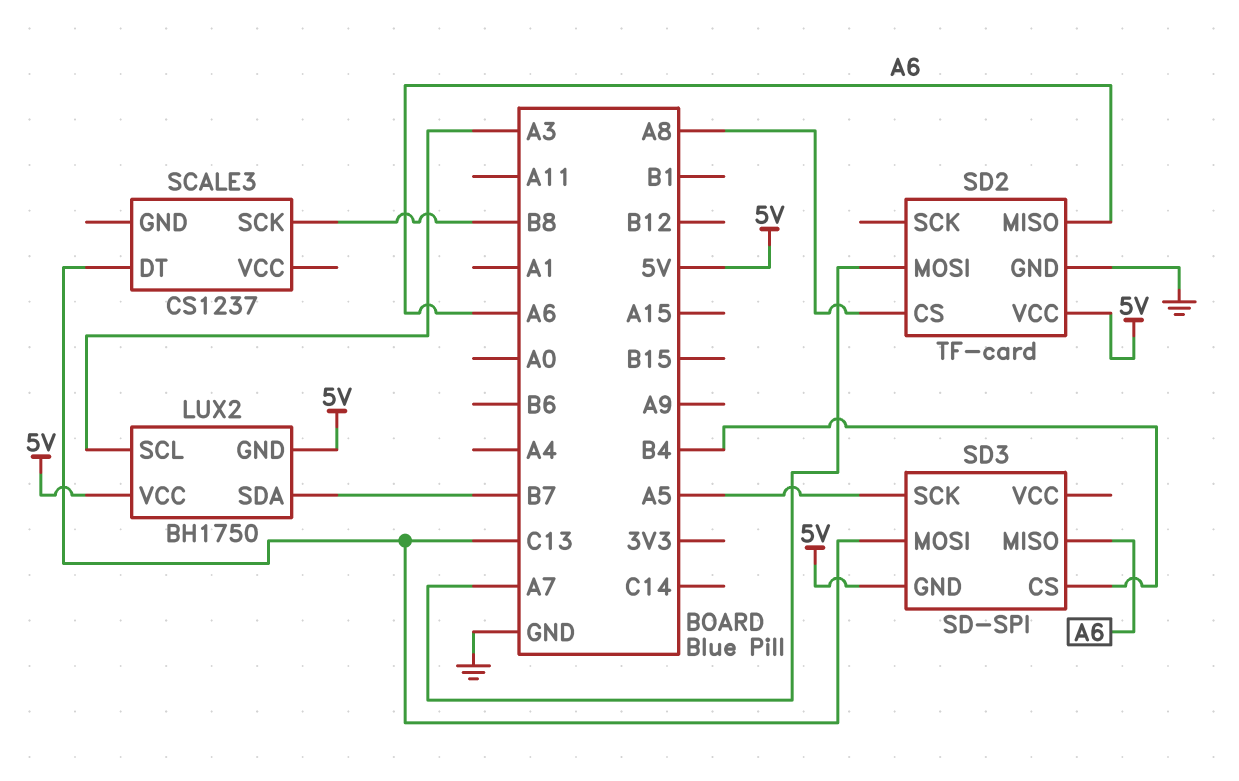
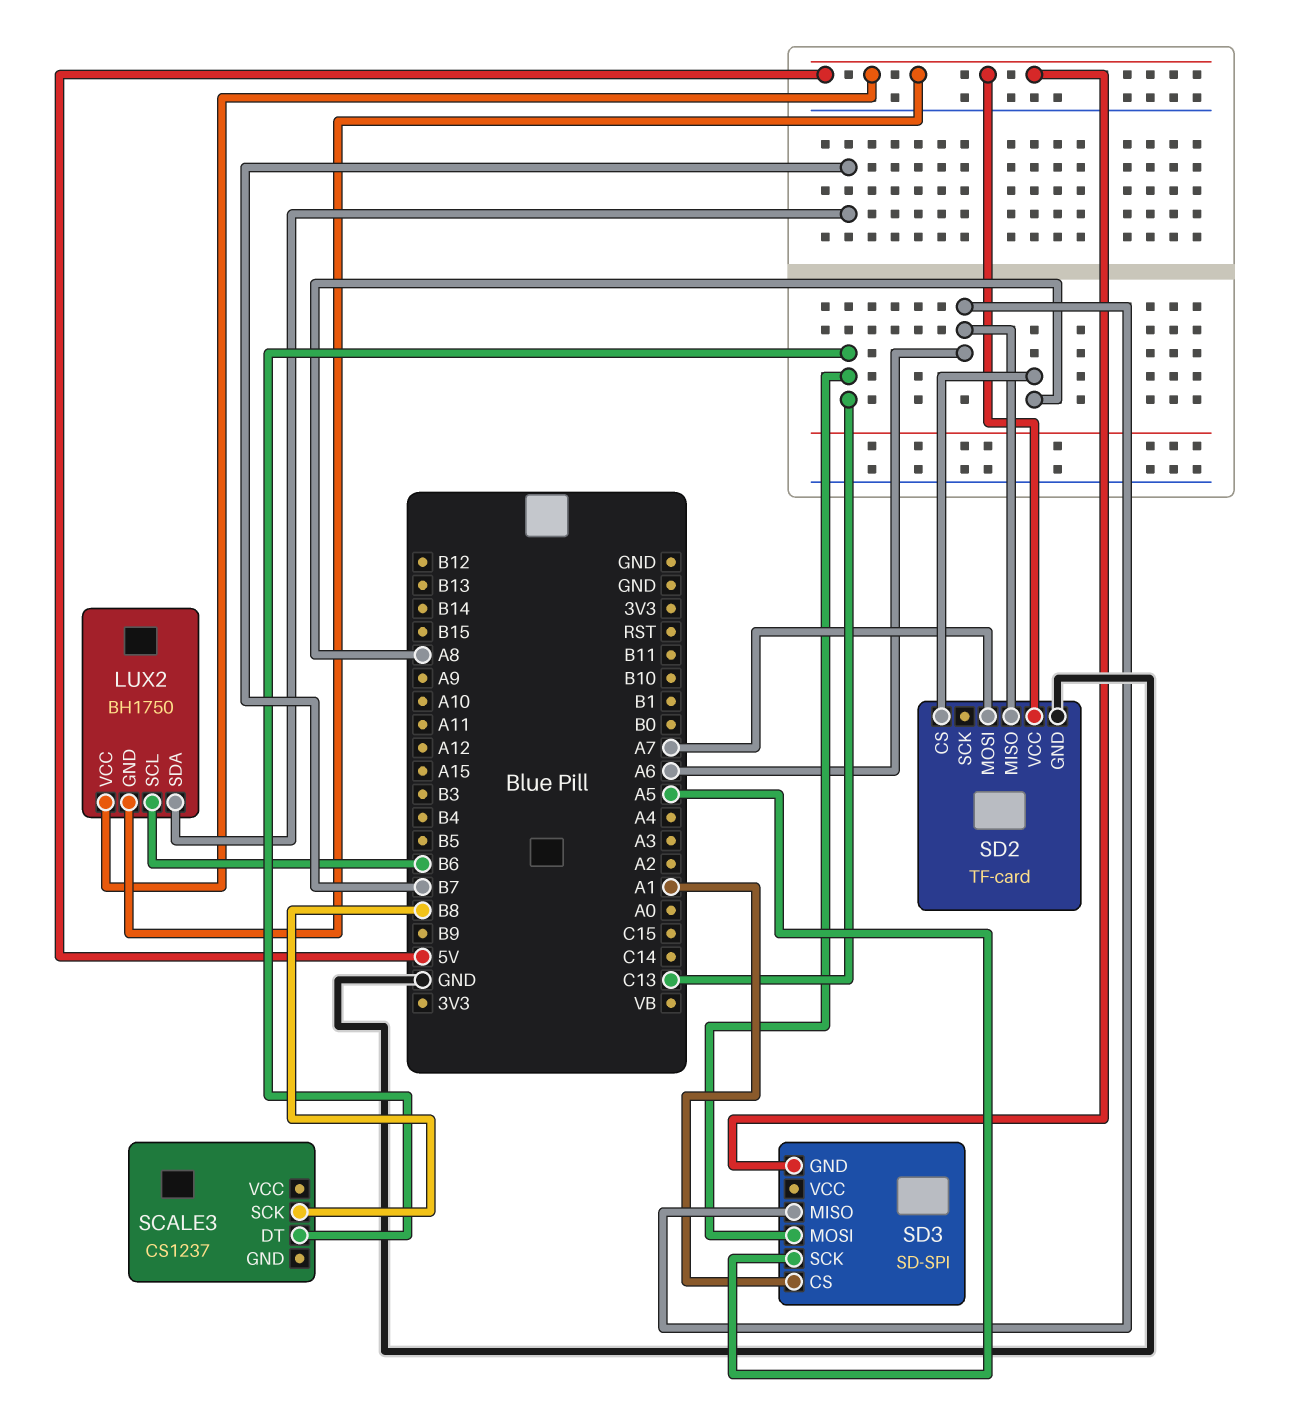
LUX2 pin SCL: A3 -> B6
SD3 pin CS: B4 -> A1

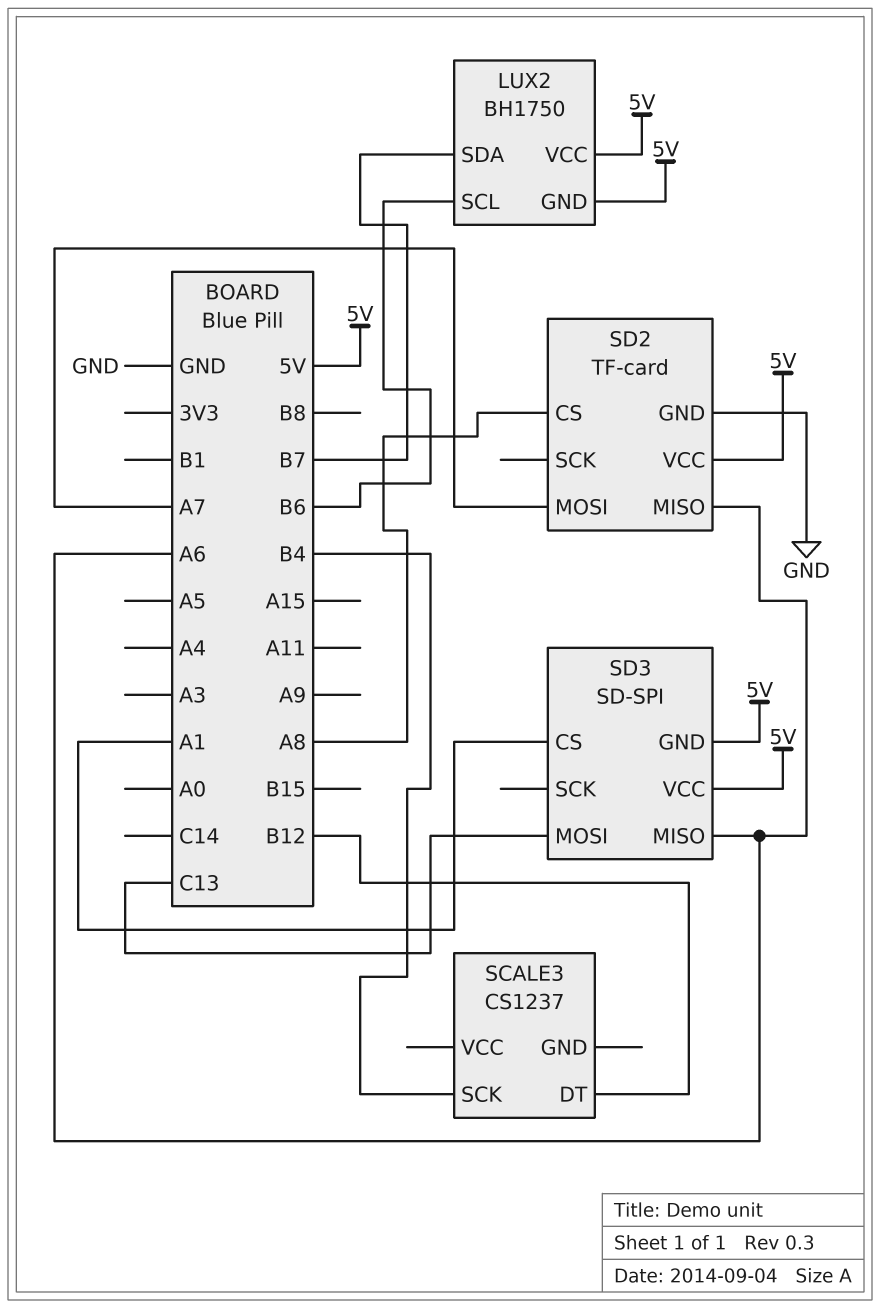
SCALE3 pin DT: C13 -> B12
SCALE3 pin SCK: B8 -> B4
SD3 pin SCK: A5 -> none
SD3 pin VCC: none -> 5V

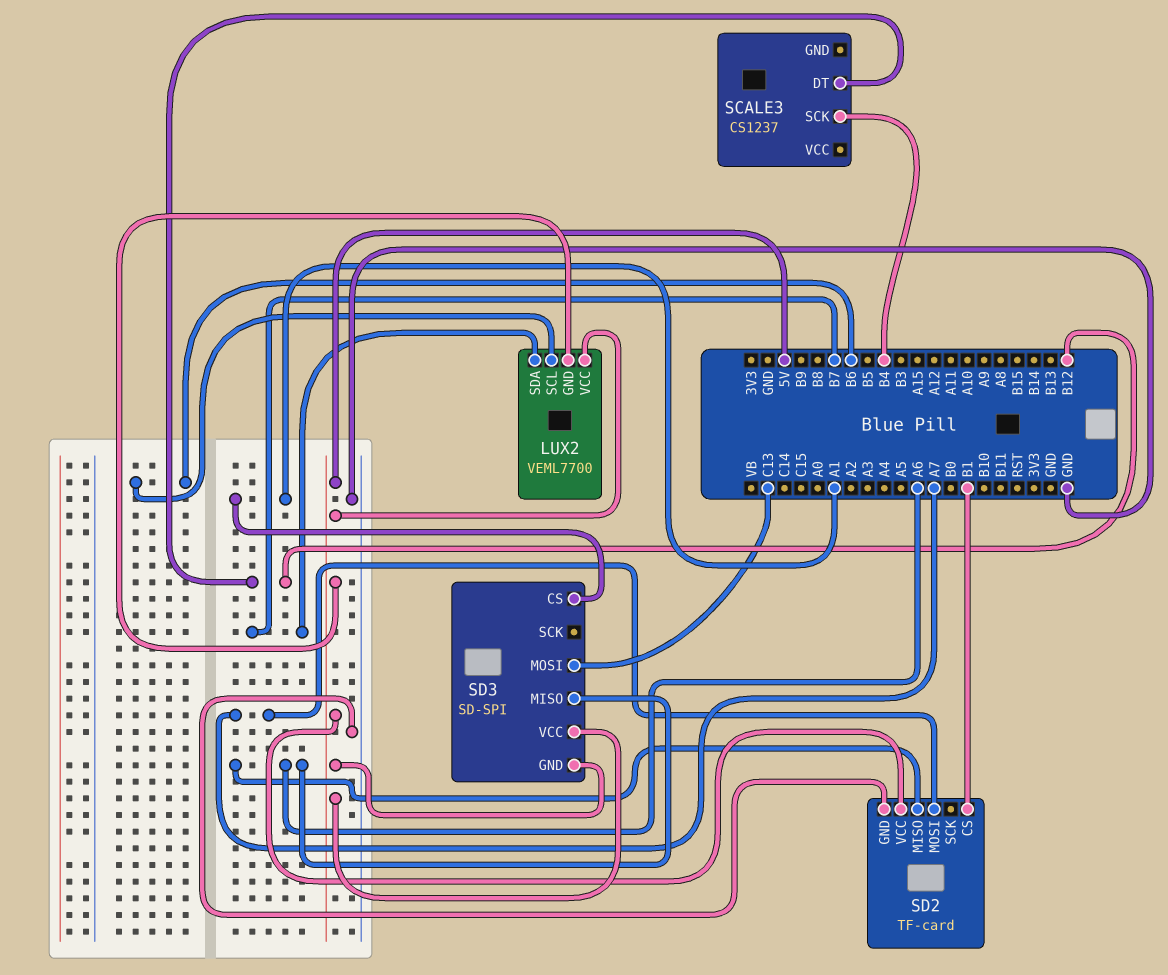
LUX2: BH1750 -> VEML7700
SD2 pin CS: A8 -> B1

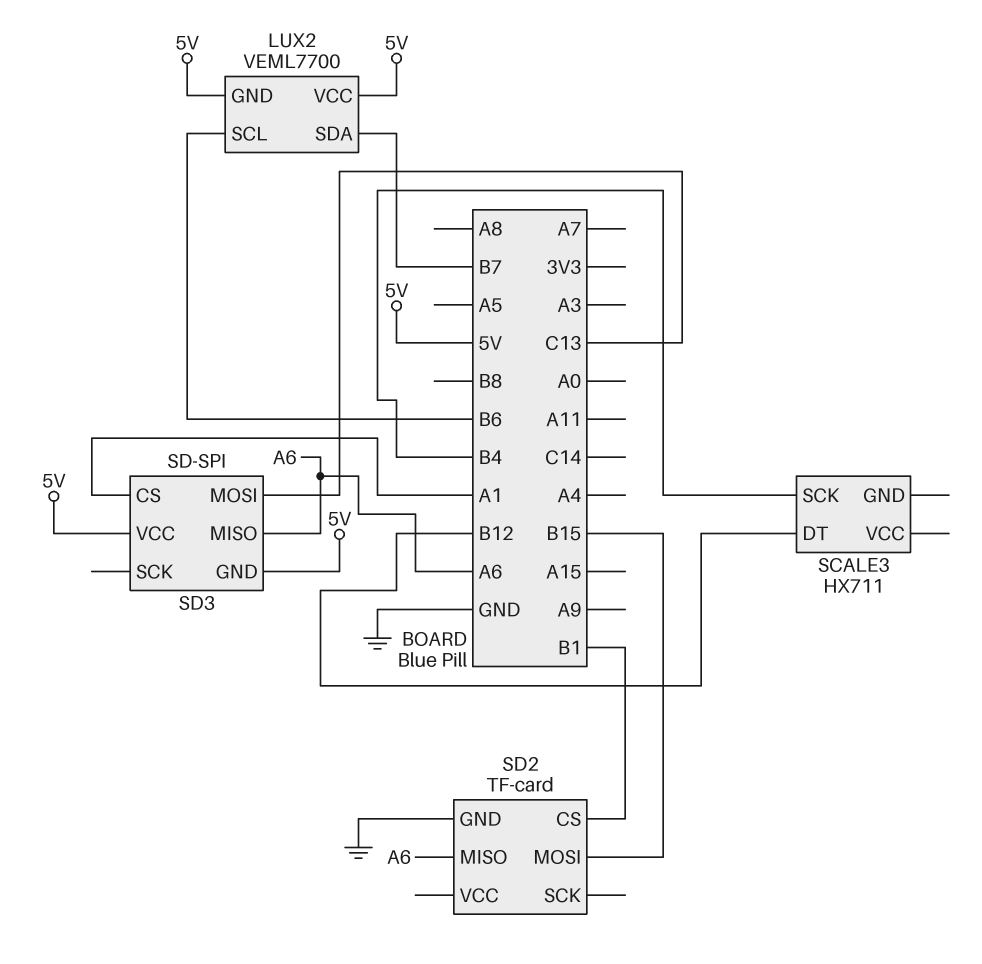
SCALE3: CS1237 -> HX711
SD2 pin MOSI: A7 -> B15
SD2 pin VCC: 5V -> none

